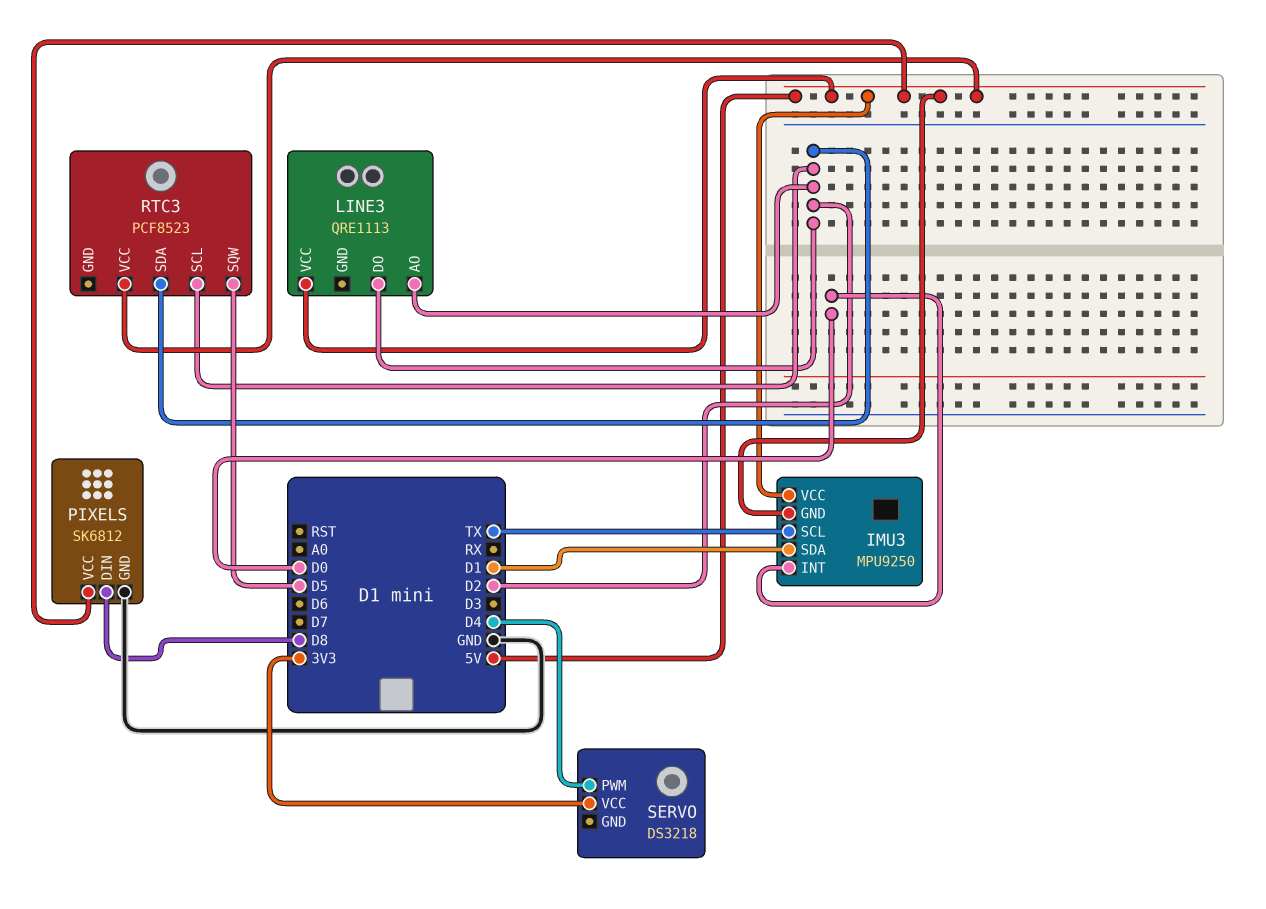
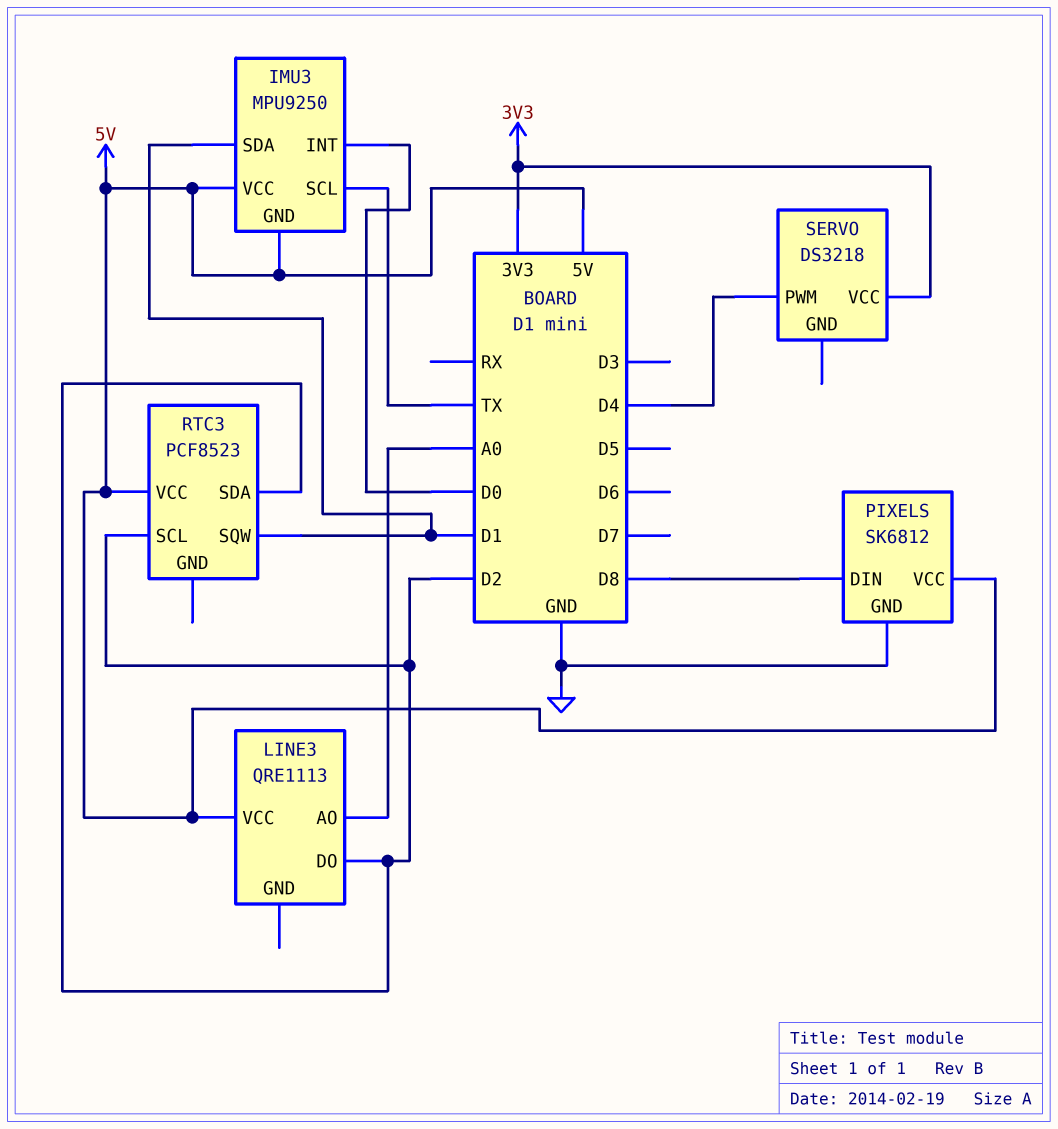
LINE3 pin AO: D2 -> A0
RTC3 pin SQW: D5 -> D1

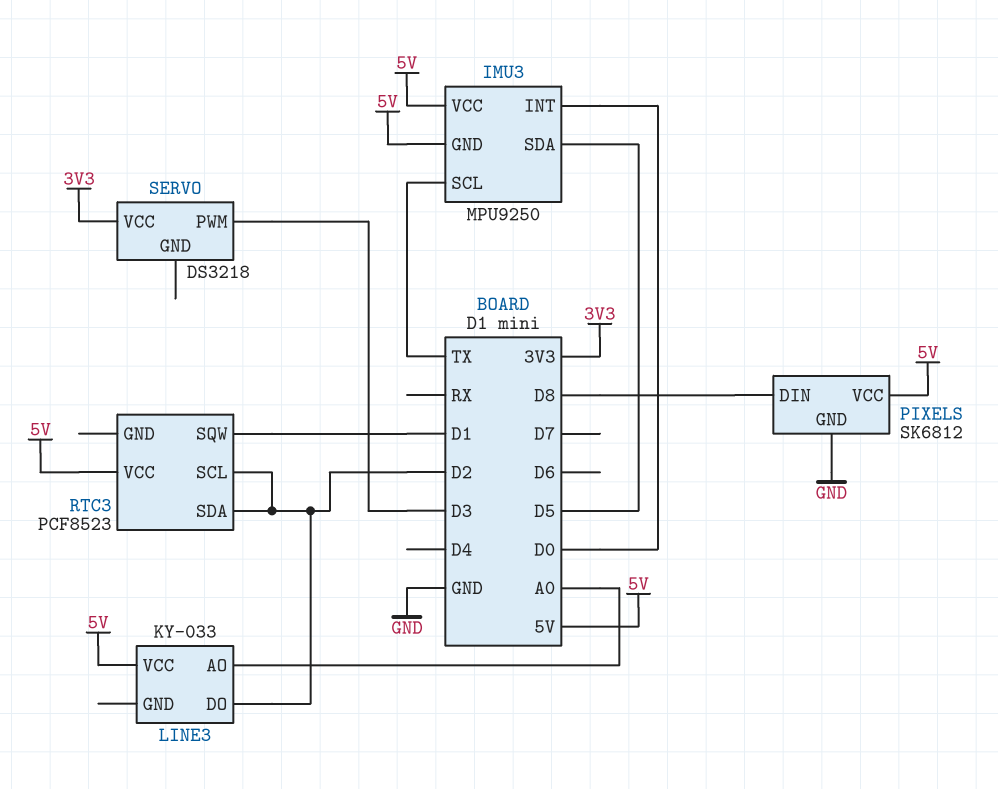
IMU3 pin SDA: D1 -> D5
LINE3: QRE1113 -> KY-033
SERVO pin PWM: D4 -> D3

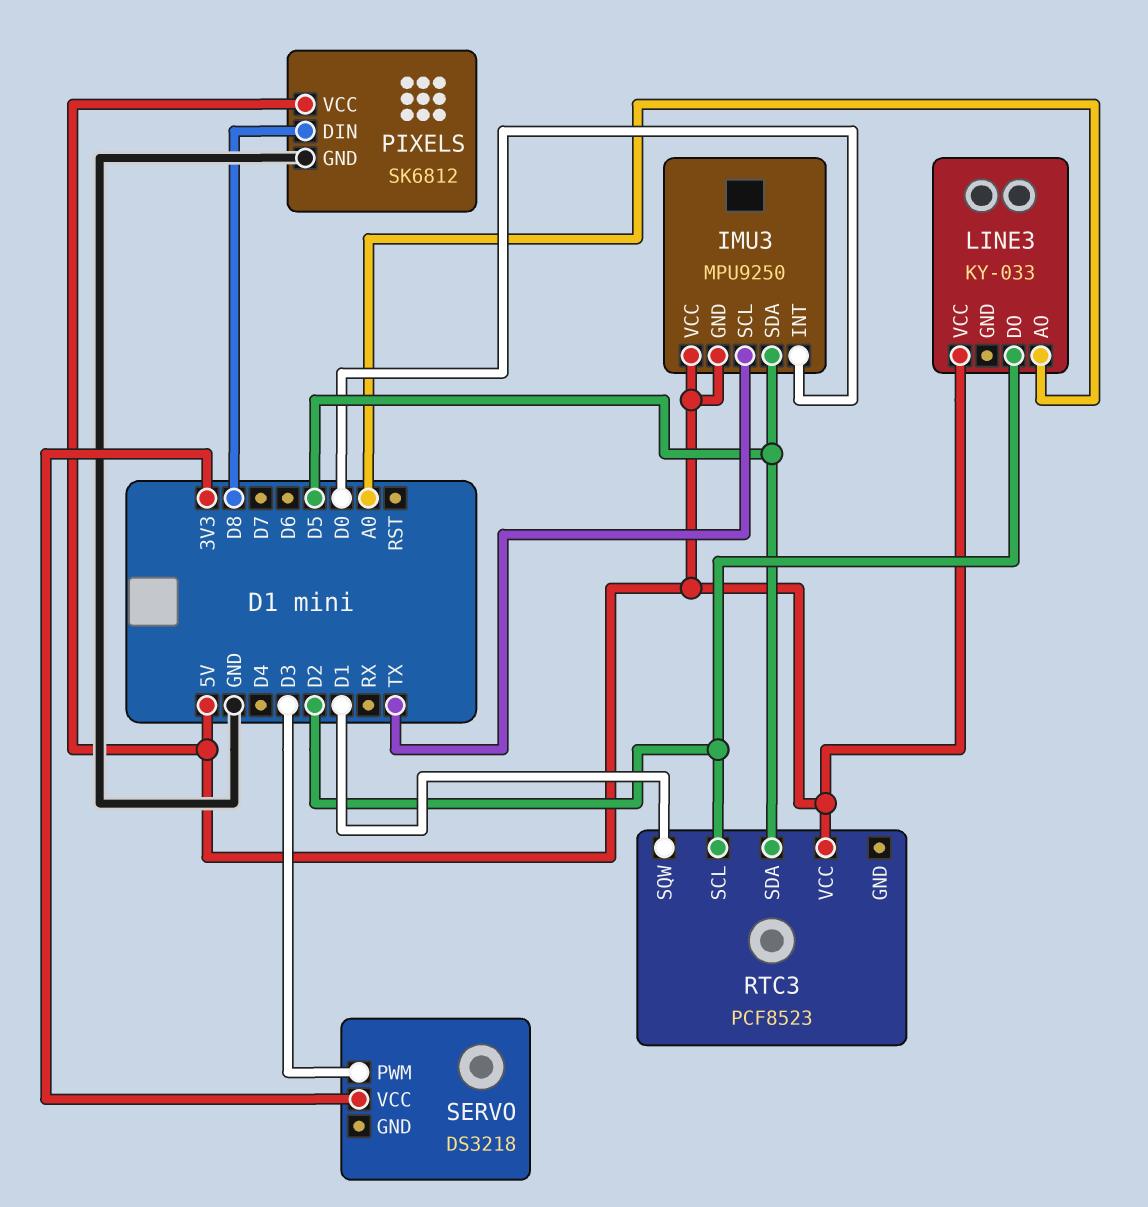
RTC3 pin SDA: D2 -> D5

